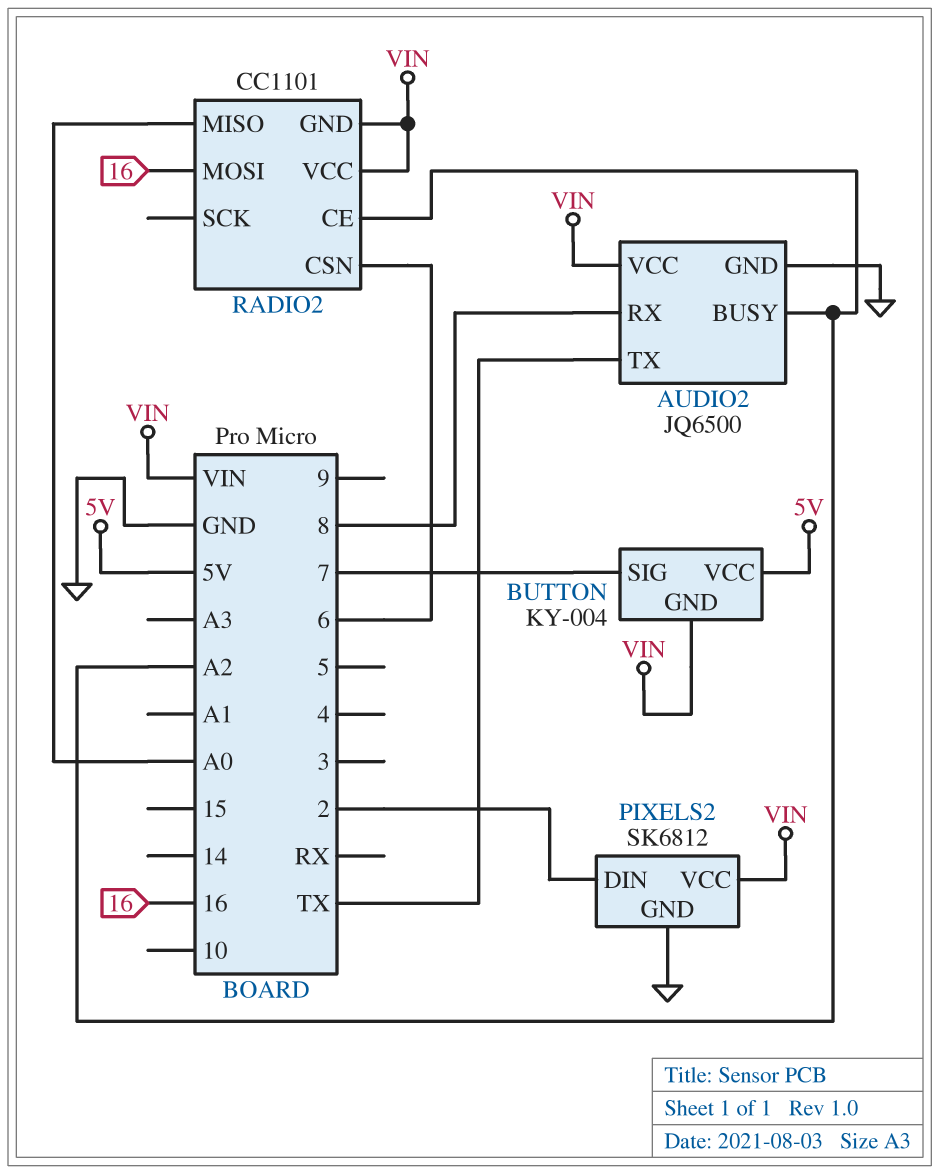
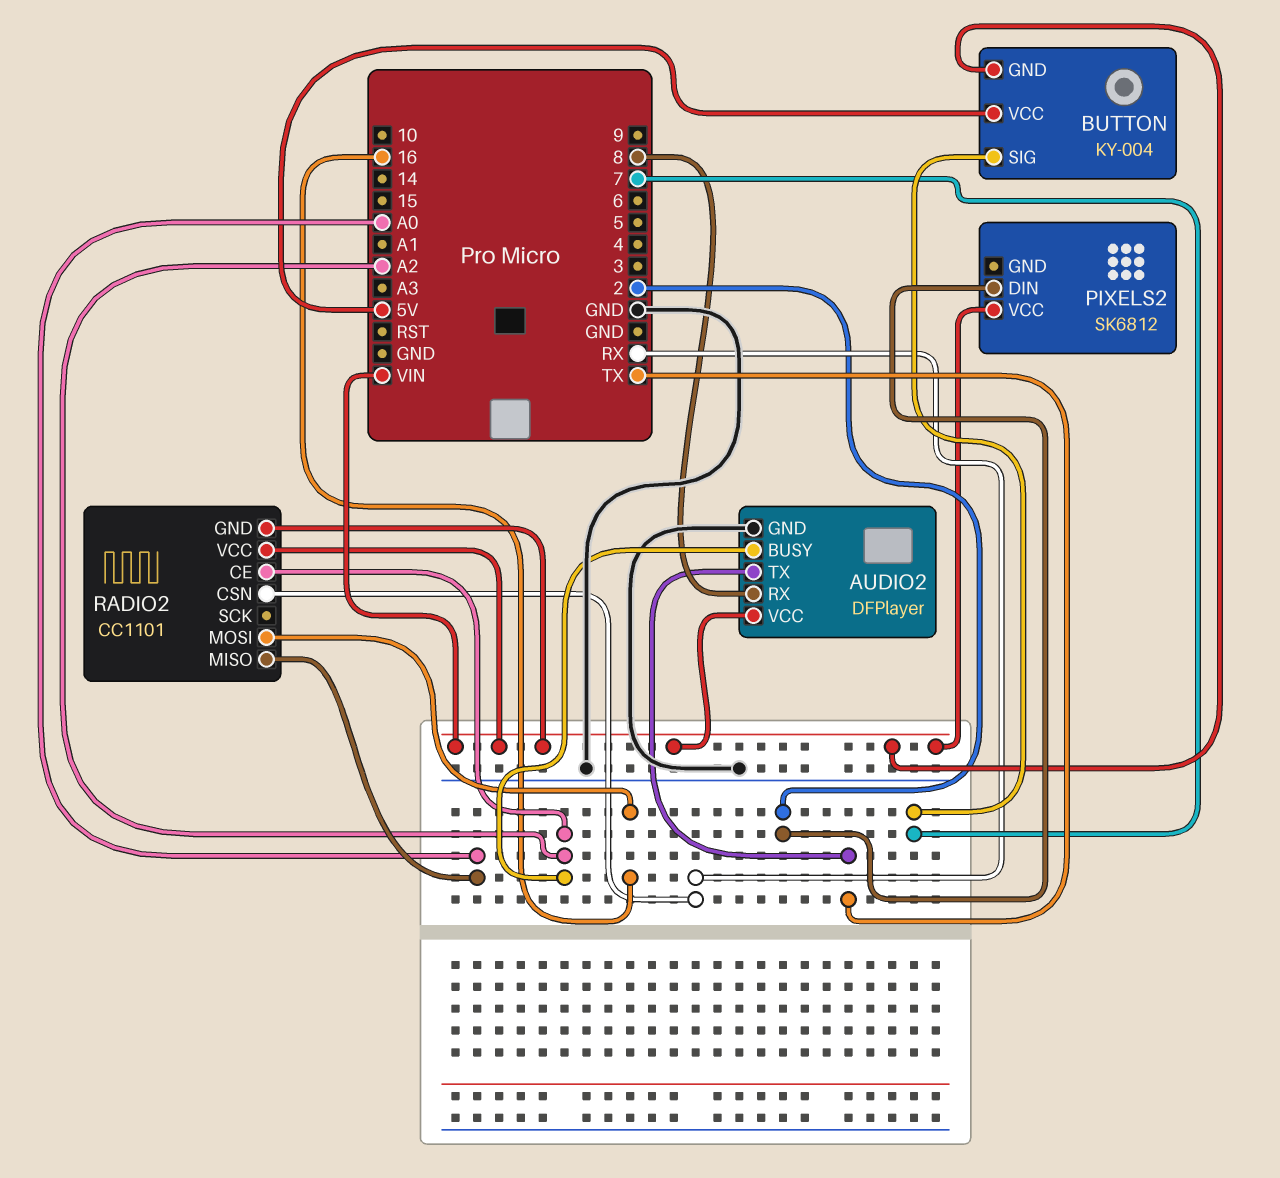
AUDIO2: JQ6500 -> DFPlayer
PIXELS2 pin GND: GND -> none
RADIO2 pin CSN: 6 -> RX

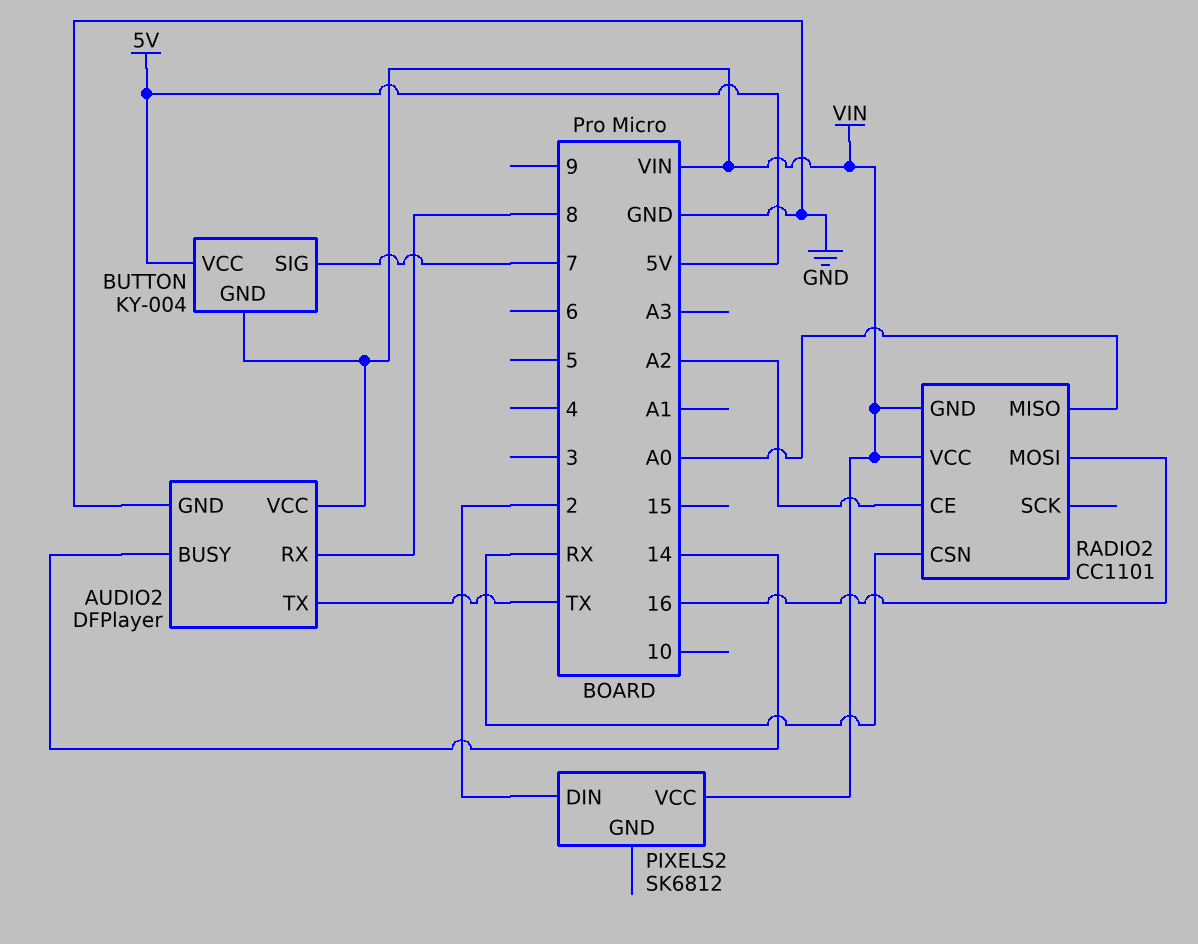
AUDIO2 pin BUSY: A2 -> 14

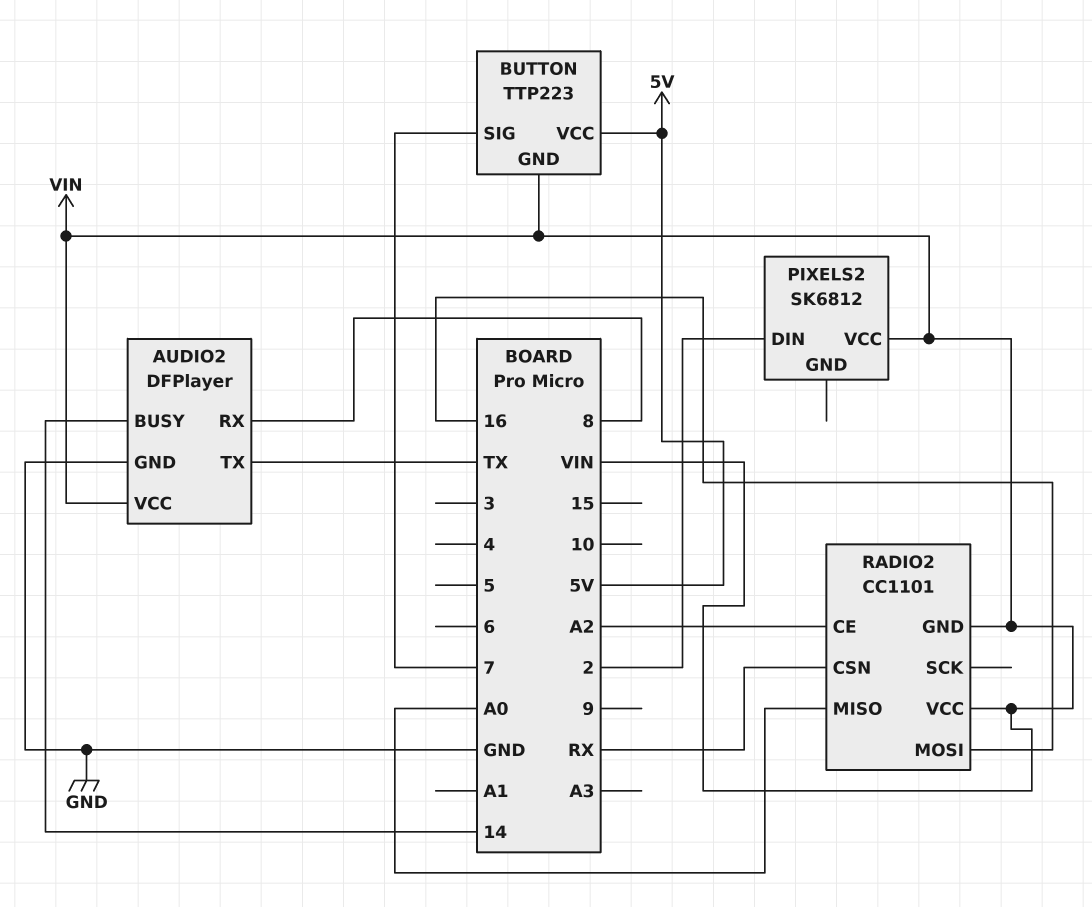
BUTTON: KY-004 -> TTP223

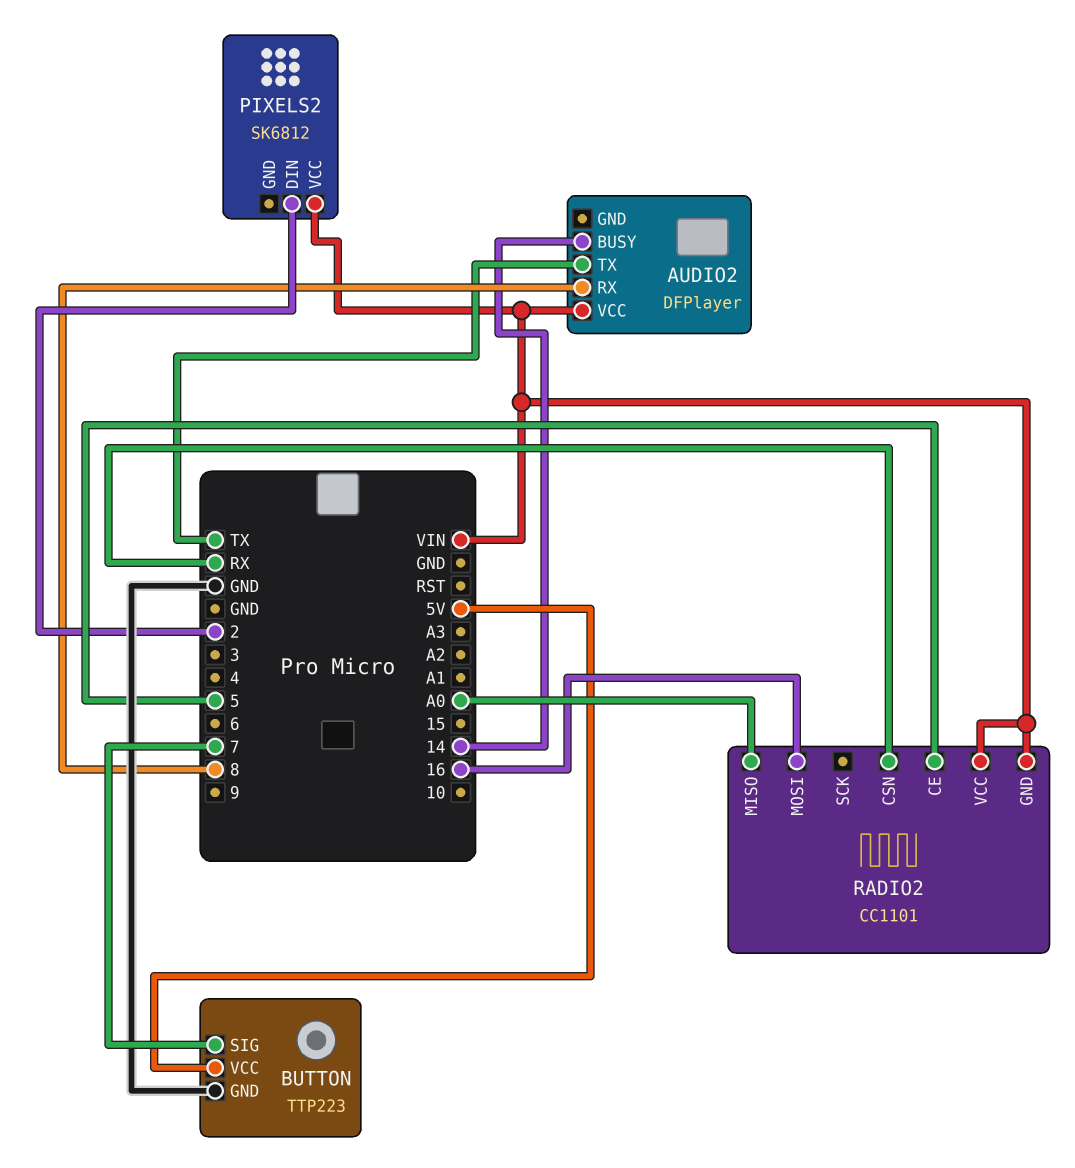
AUDIO2 pin GND: GND -> none
BUTTON pin GND: VIN -> GND
RADIO2 pin CE: A2 -> 5

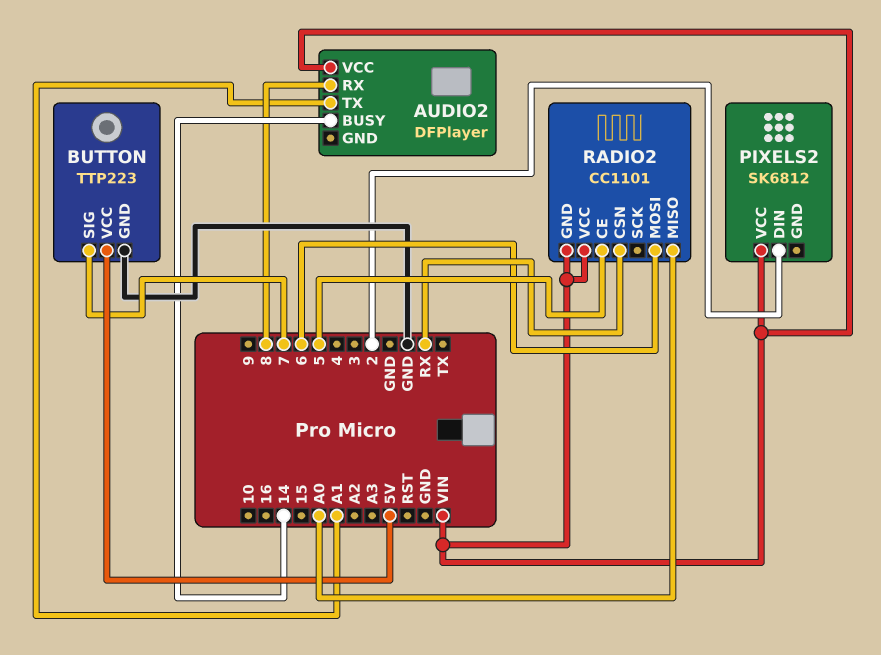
AUDIO2 pin TX: TX -> A1
RADIO2 pin MOSI: 16 -> 6

